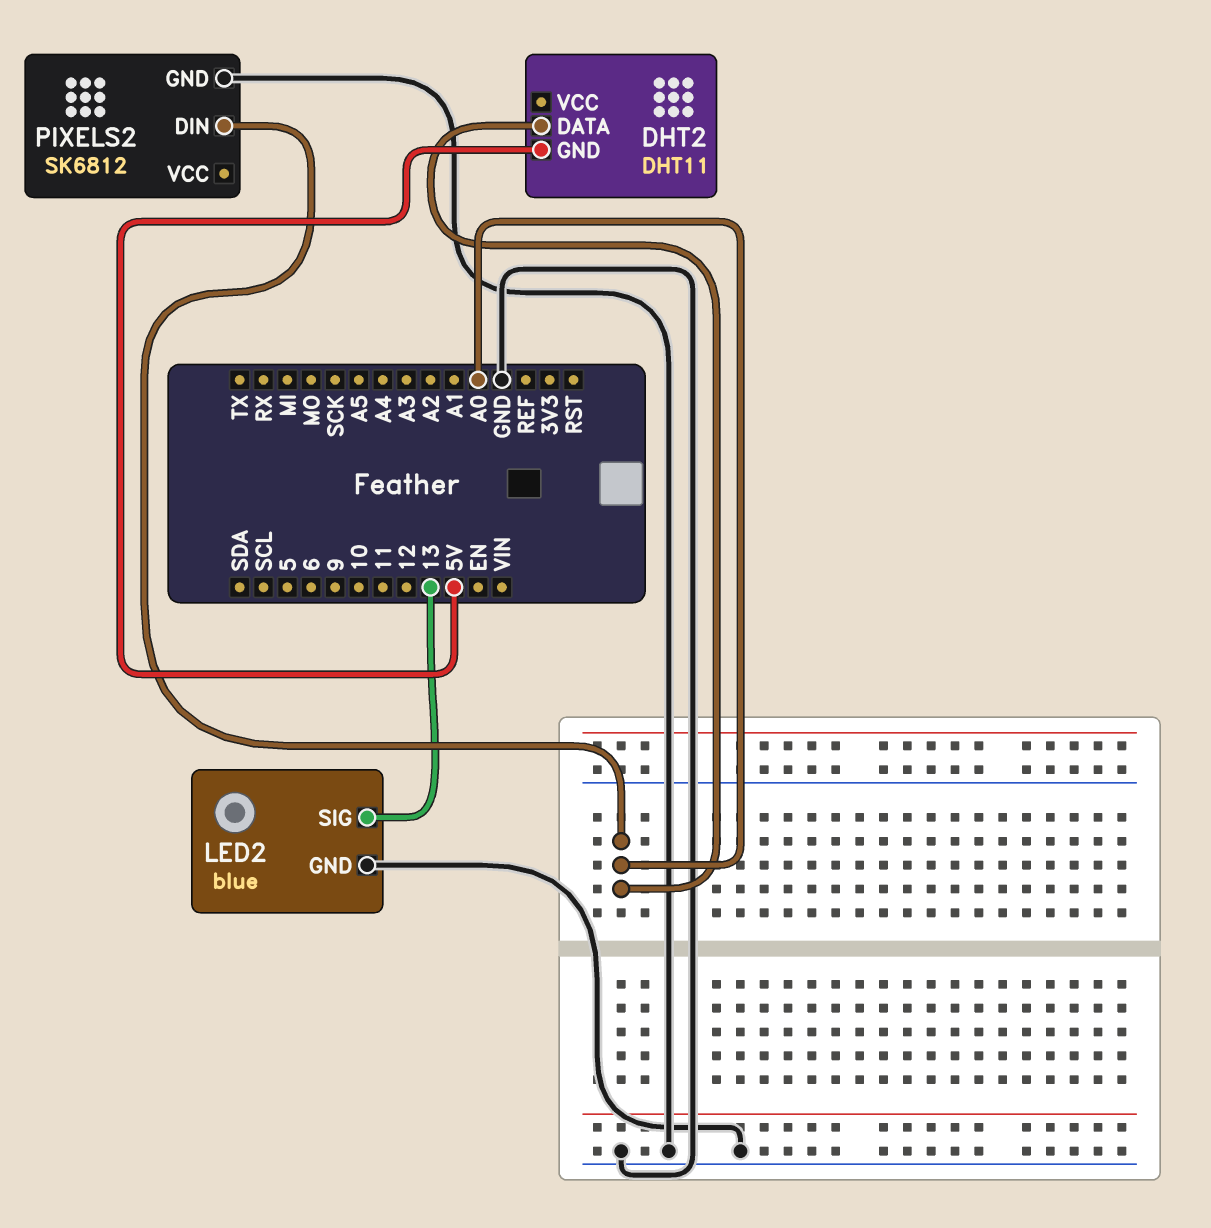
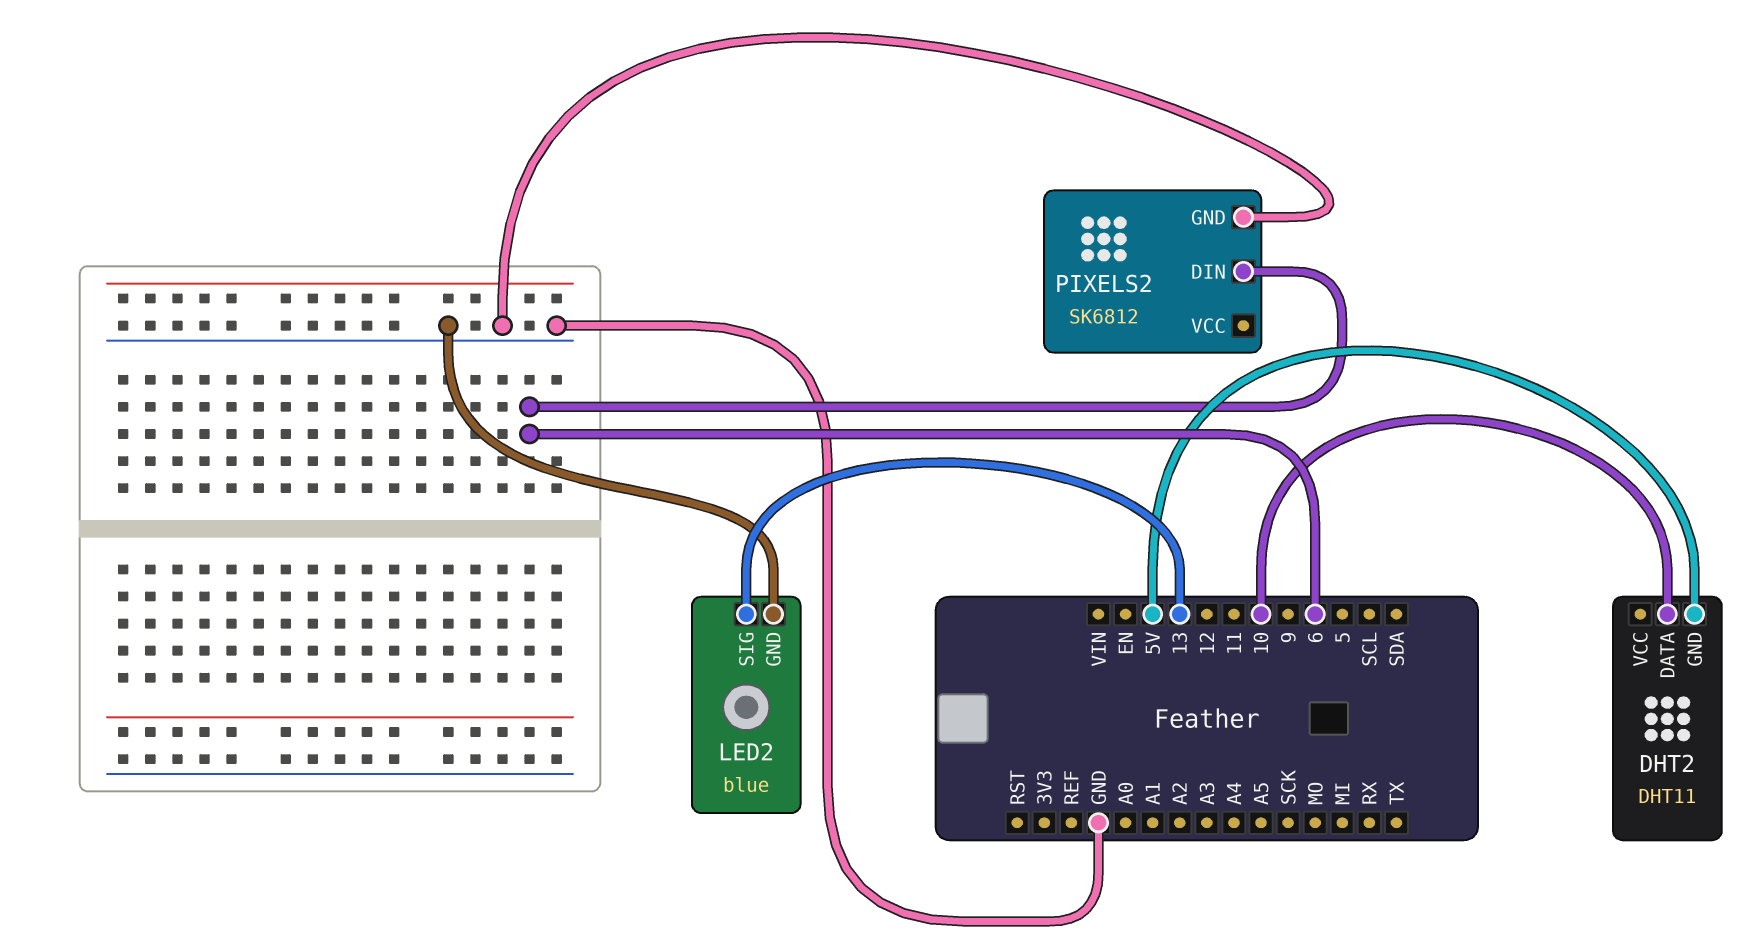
DHT2 pin DATA: A0 -> 10
PIXELS2 pin DIN: A0 -> 6

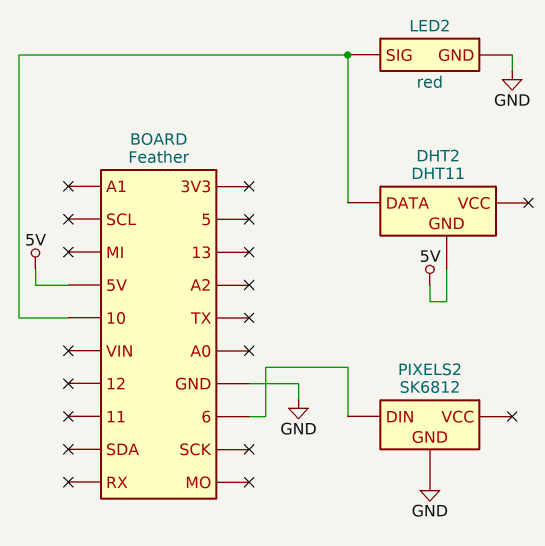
LED2: blue -> red
LED2 pin SIG: 13 -> 10

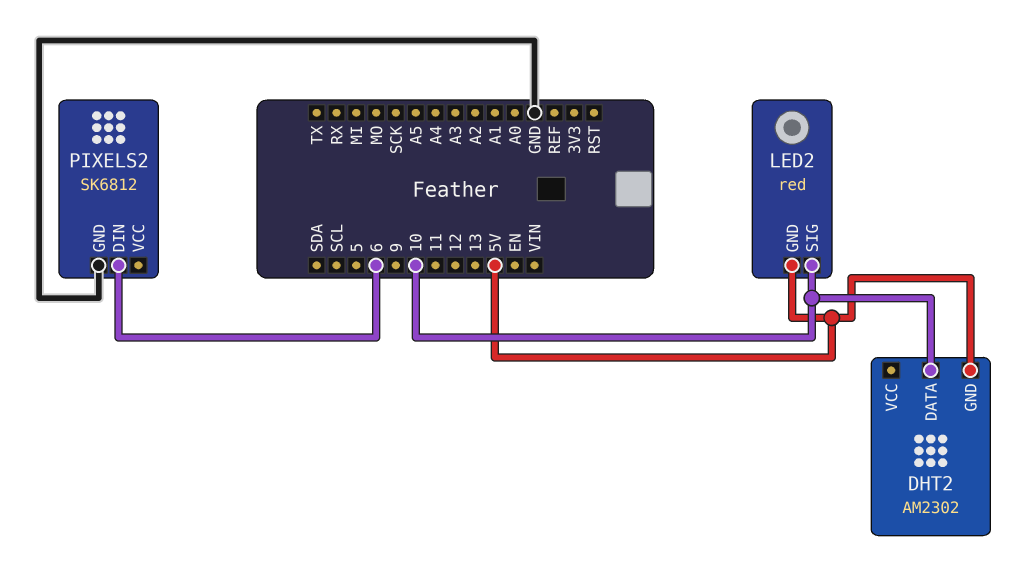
DHT2: DHT11 -> AM2302
LED2 pin GND: GND -> 5V

